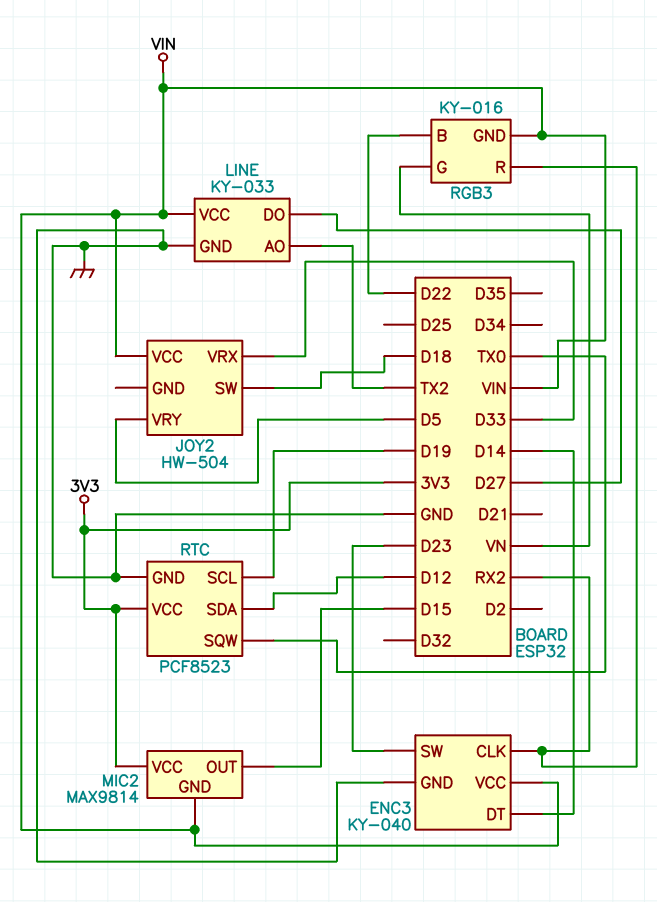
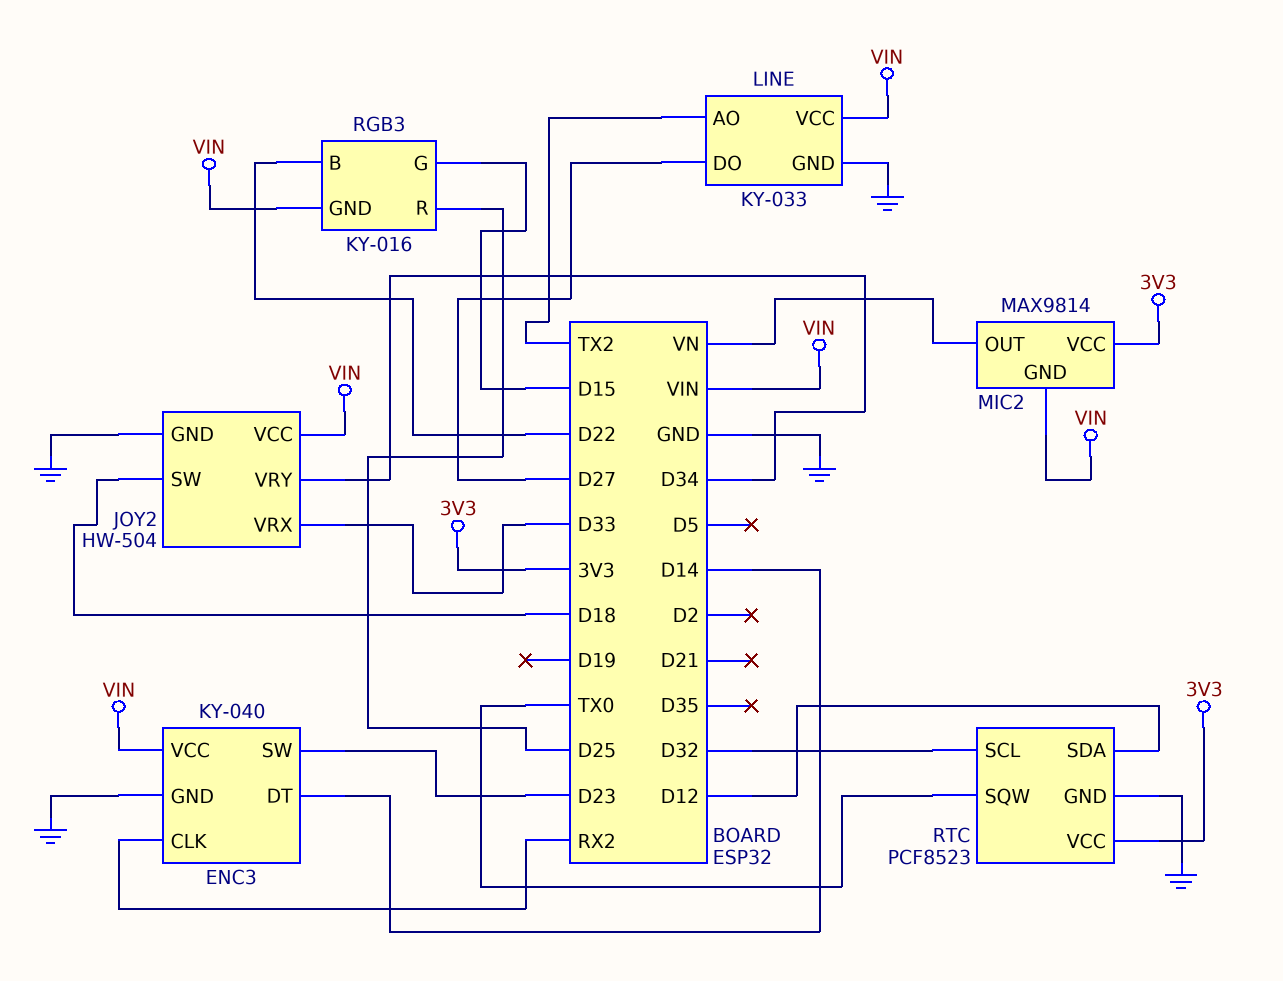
JOY2 pin GND: none -> GND
JOY2 pin VRY: D5 -> D34
MIC2 pin OUT: D15 -> VN
RGB3 pin G: VN -> D15
RGB3 pin R: RX2 -> D25
RTC pin SCL: D19 -> D32

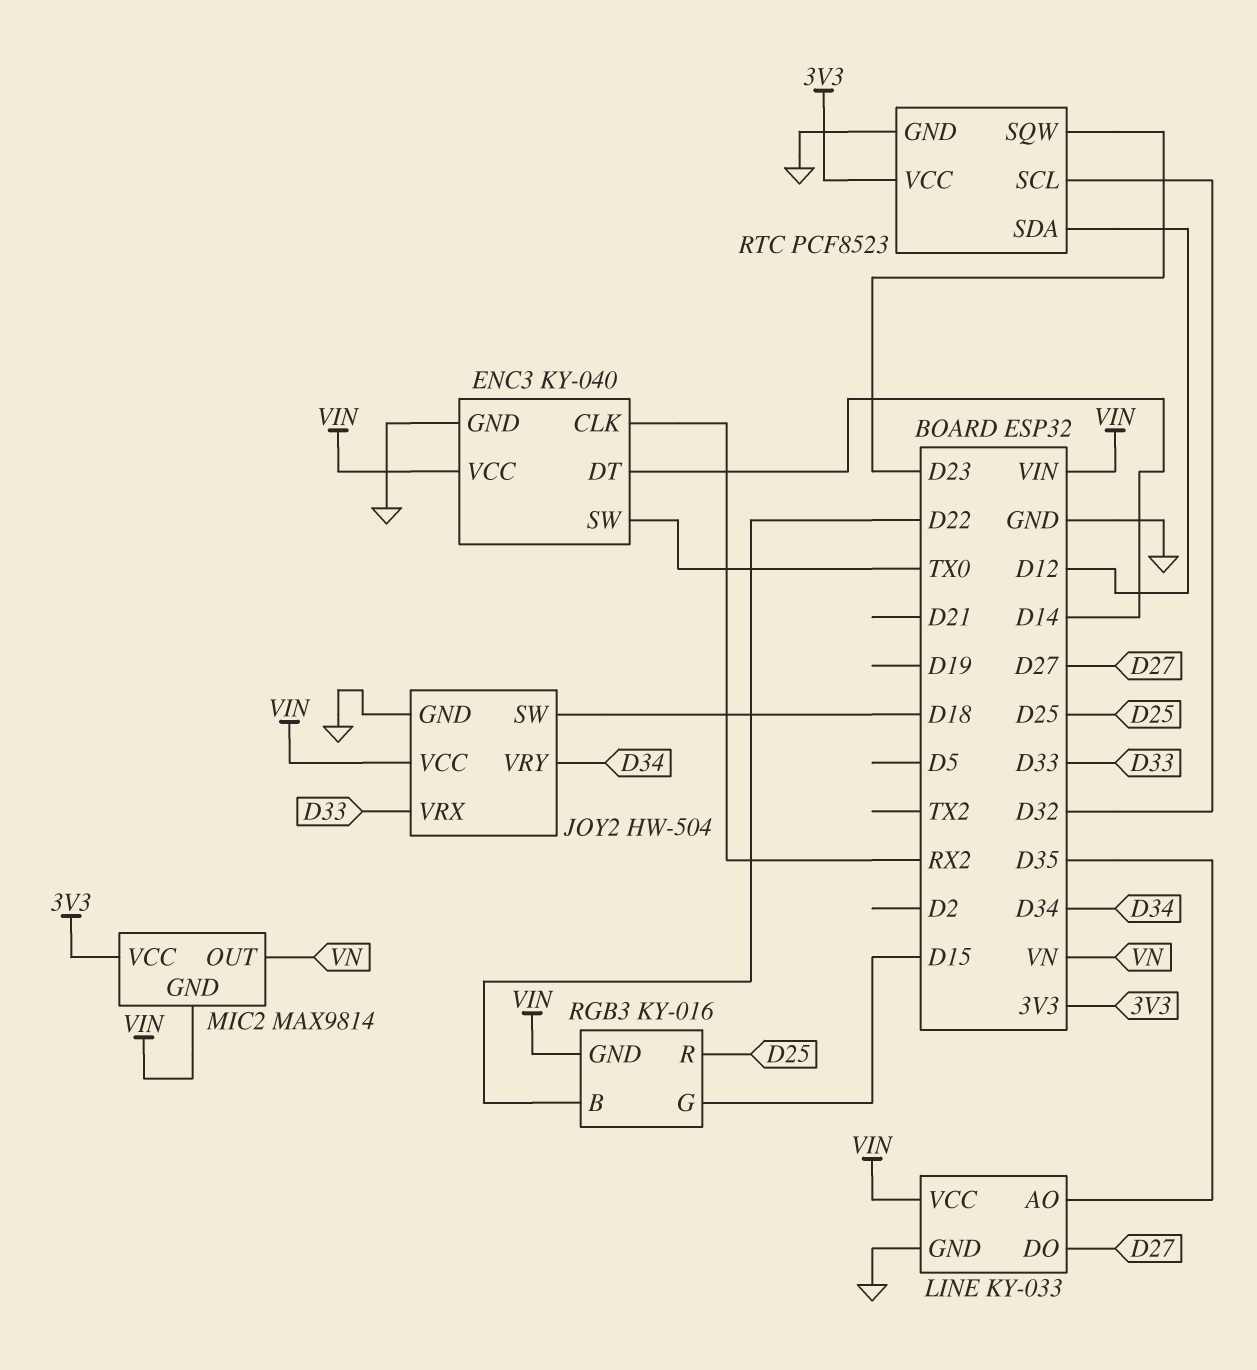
ENC3 pin SW: D23 -> TX0
LINE pin AO: TX2 -> D35
RTC pin SQW: TX0 -> D23

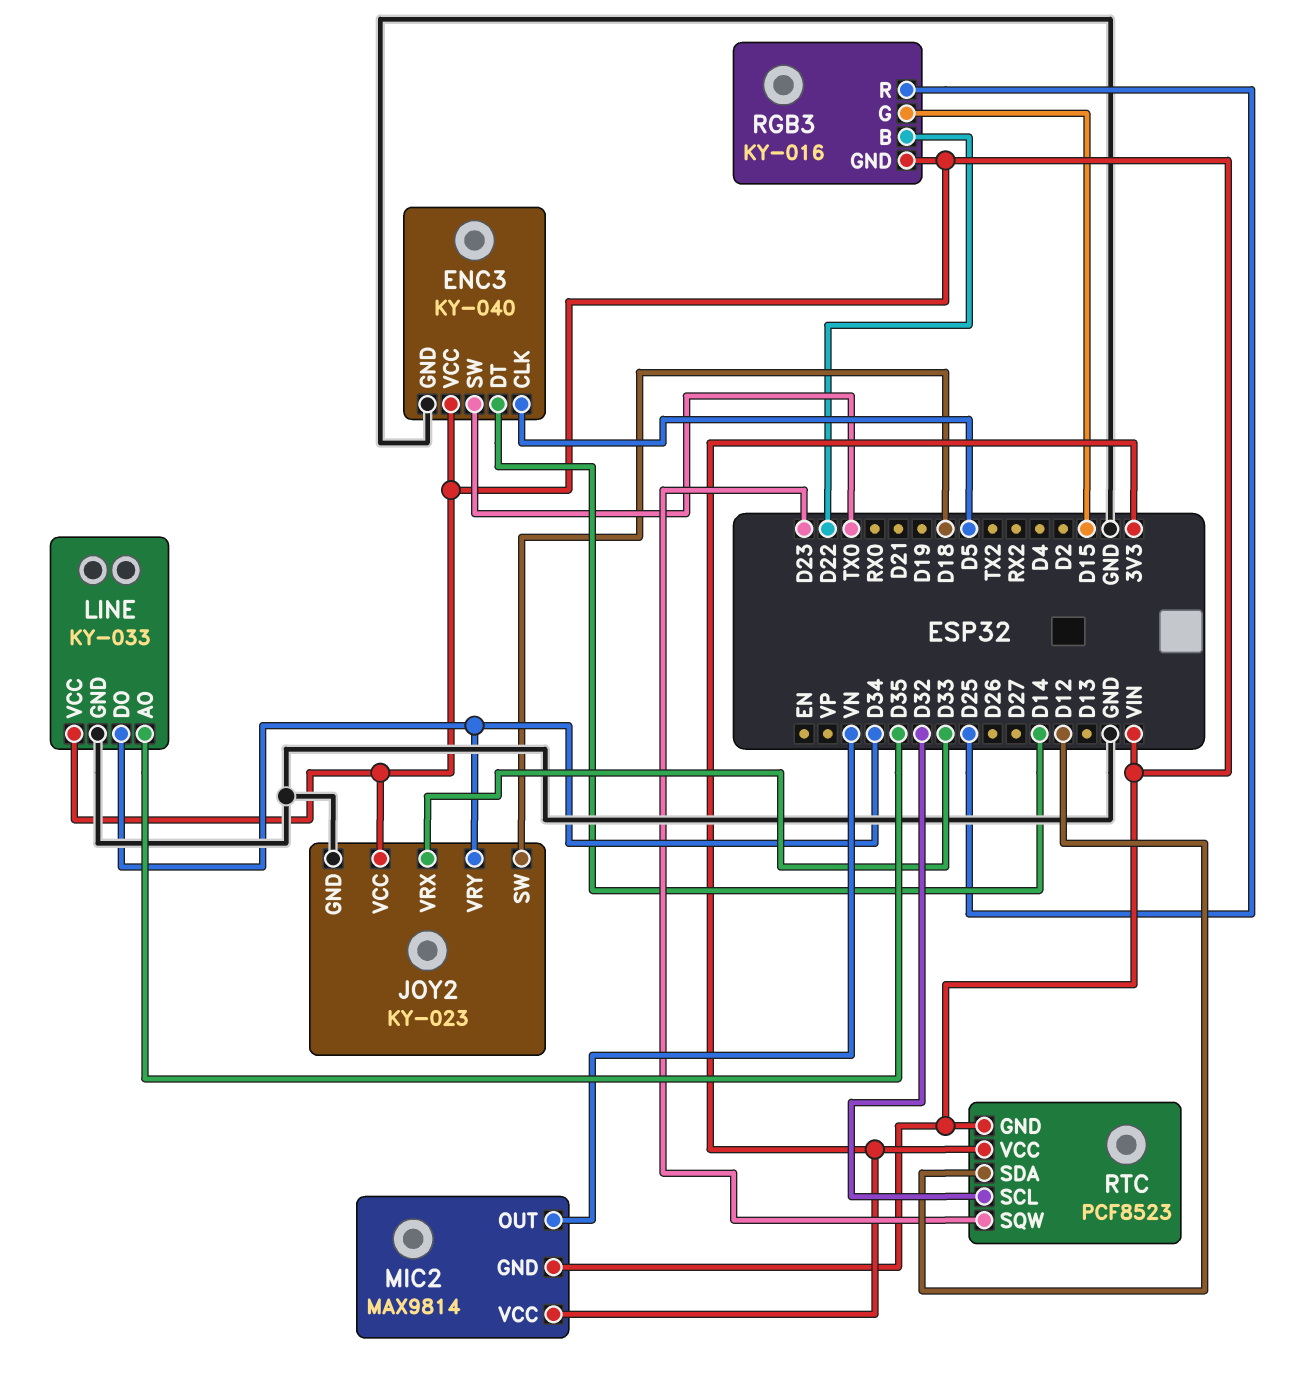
ENC3 pin CLK: RX2 -> D5
JOY2: HW-504 -> KY-023
LINE pin DO: D27 -> D34
RTC pin GND: GND -> VIN

